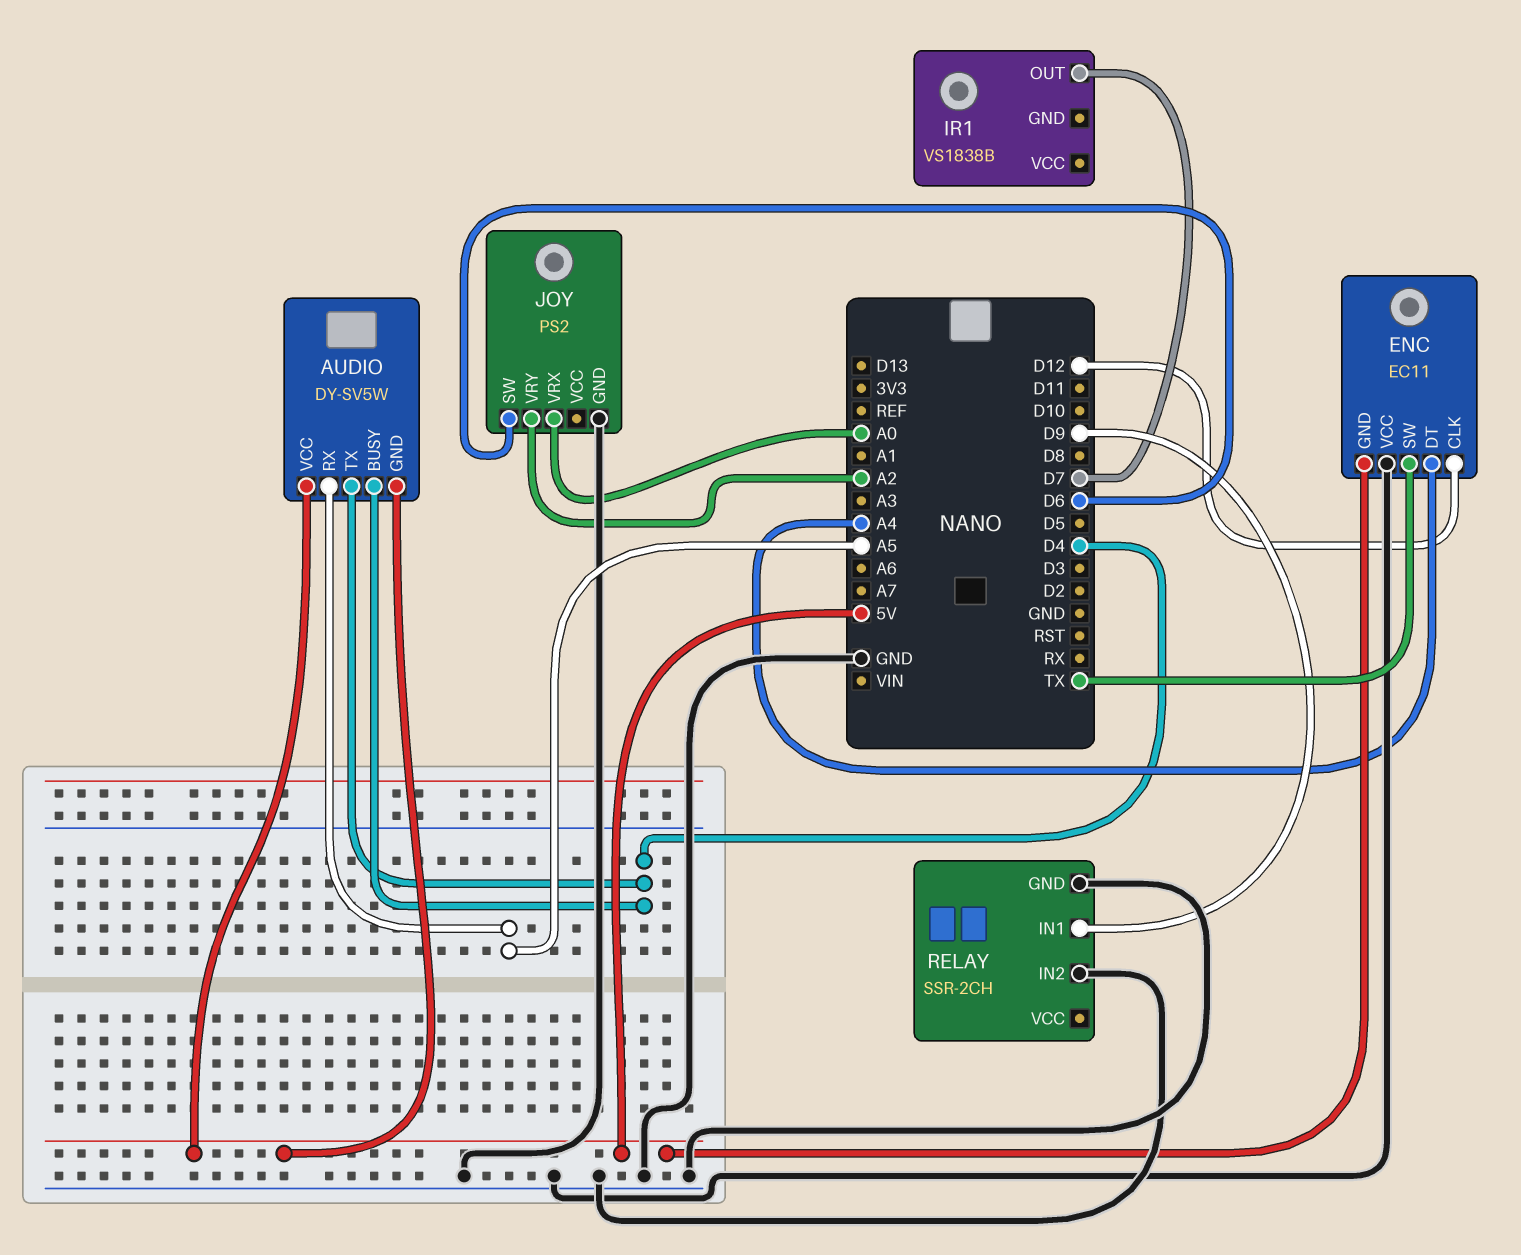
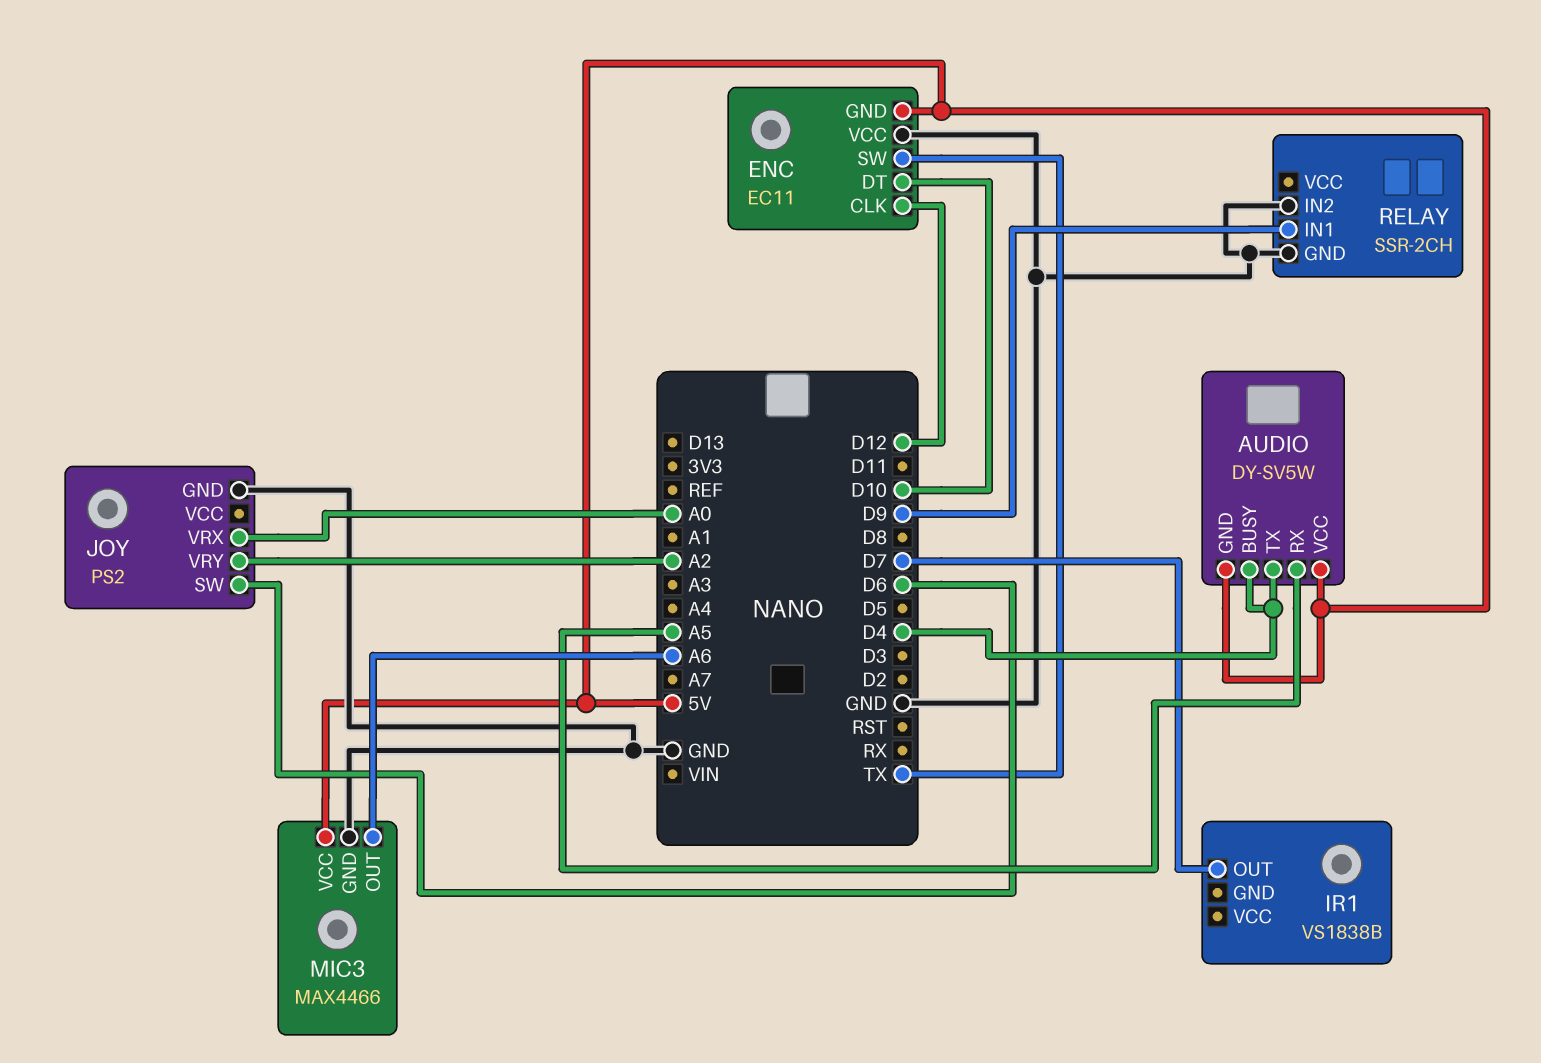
ENC pin DT: A4 -> D10
MIC3: none -> MAX4466
MIC3 pin GND: none -> GND
MIC3 pin OUT: none -> A6
MIC3 pin VCC: none -> 5V

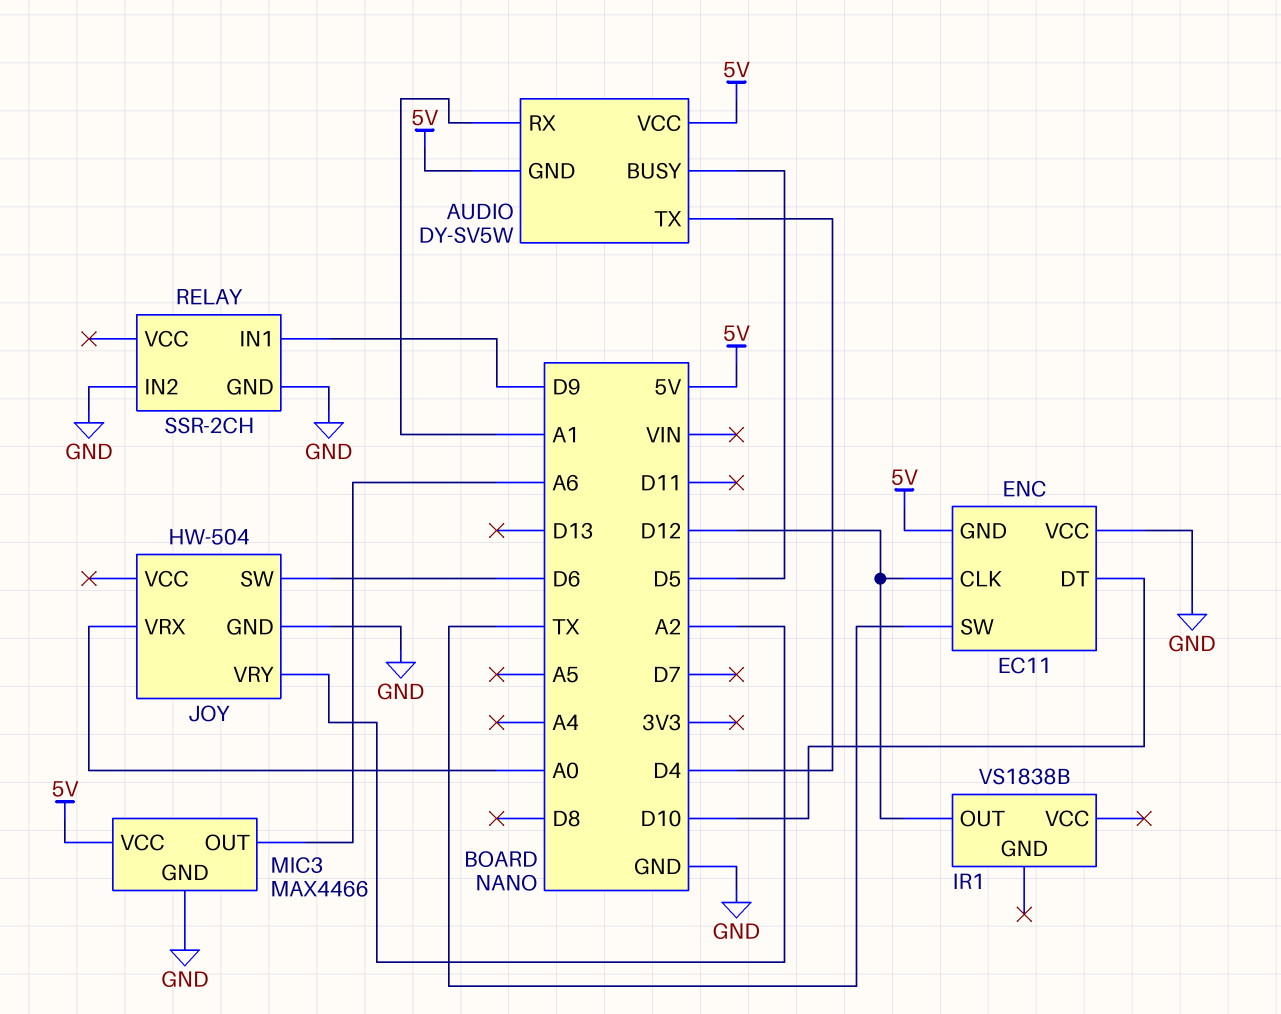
AUDIO pin BUSY: D4 -> D5
AUDIO pin RX: A5 -> A1
IR1 pin OUT: D7 -> D12
JOY: PS2 -> HW-504

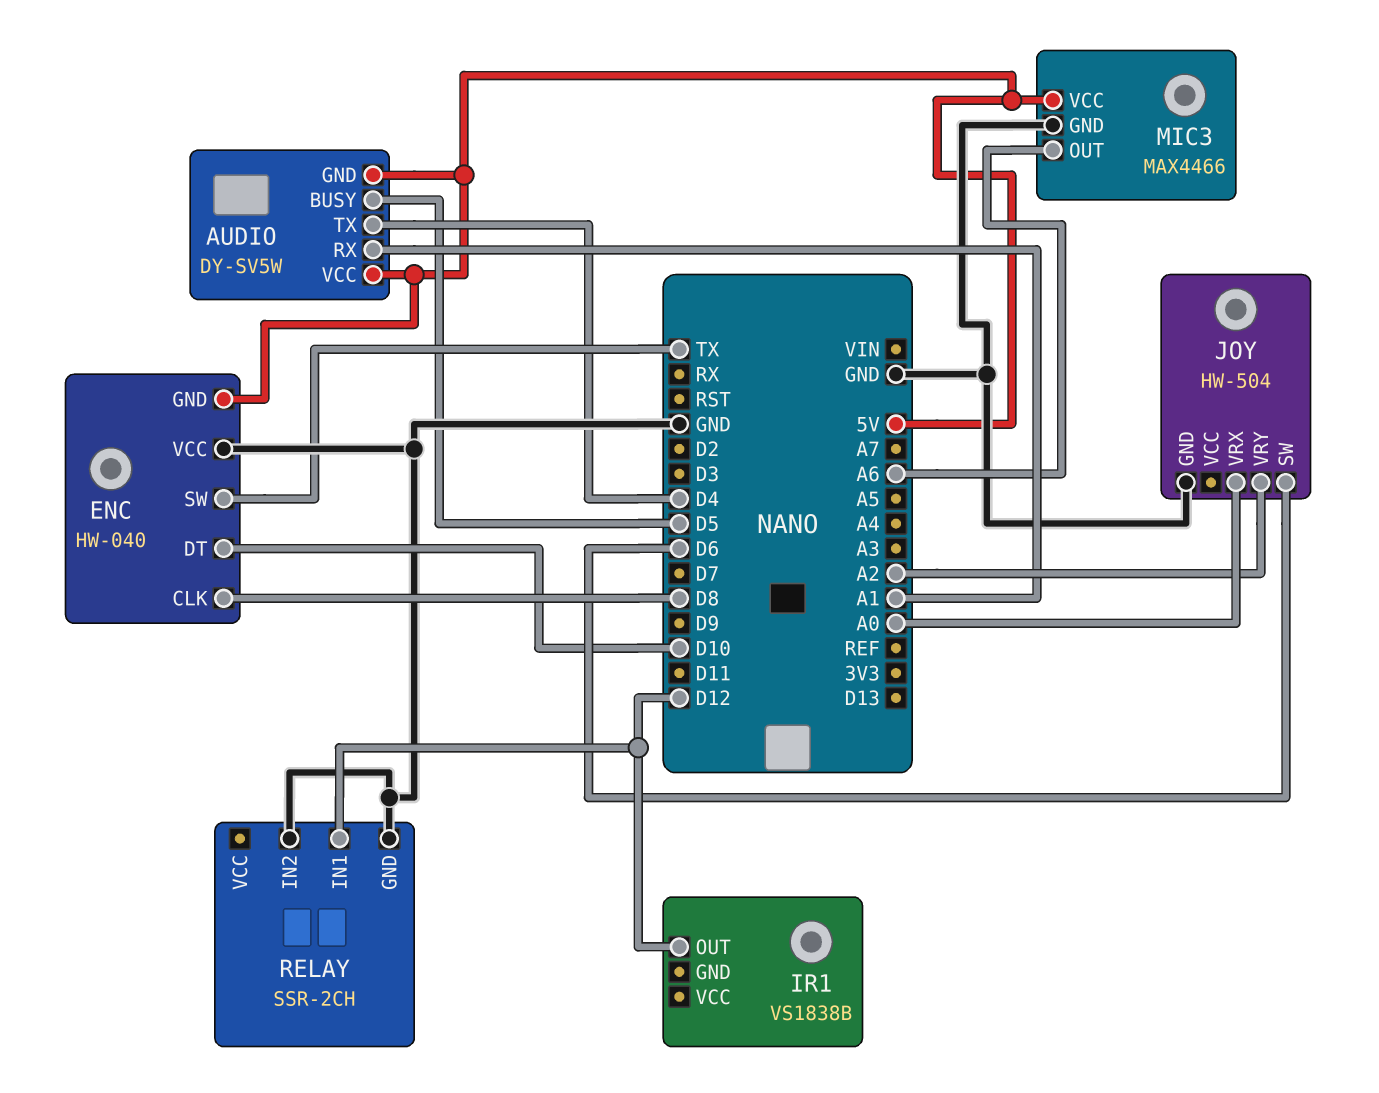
ENC: EC11 -> HW-040
ENC pin CLK: D12 -> D8
RELAY pin IN1: D9 -> D12

